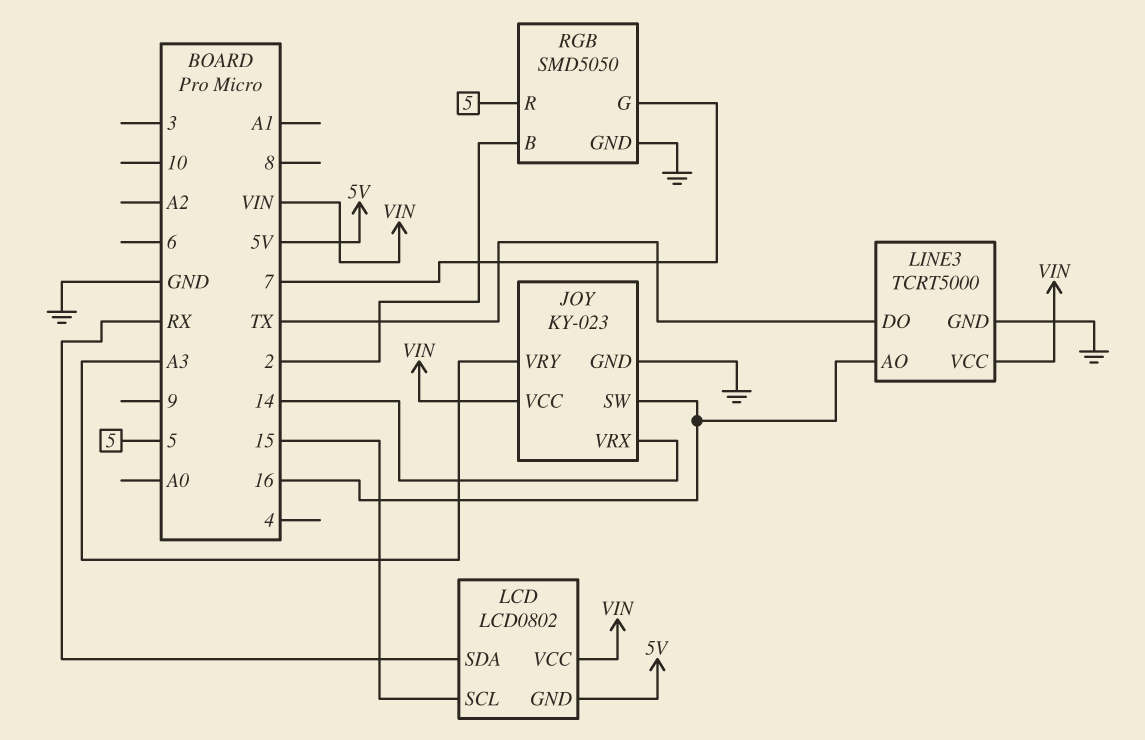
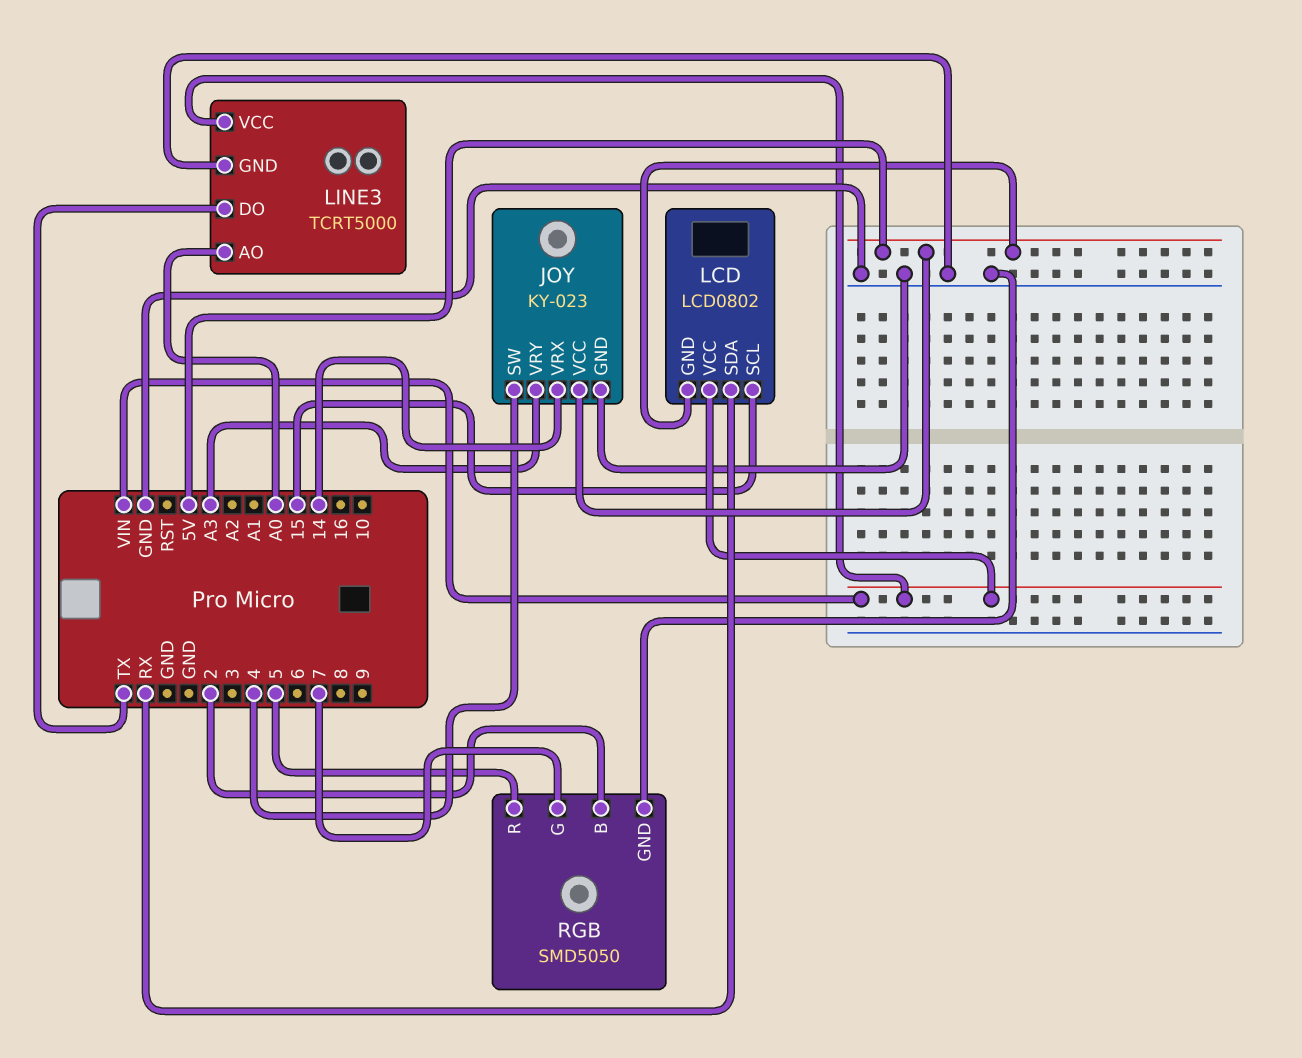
JOY pin SW: 16 -> 4
JOY pin VCC: VIN -> 5V
LINE3 pin AO: 16 -> A0

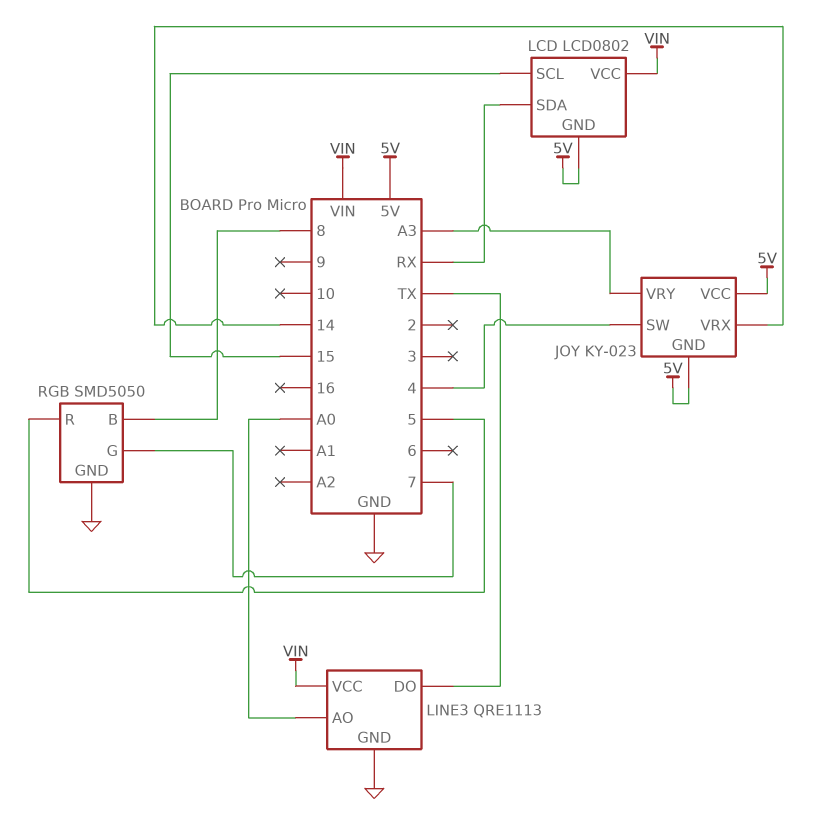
JOY pin GND: GND -> 5V
LINE3: TCRT5000 -> QRE1113
RGB pin B: 2 -> 8

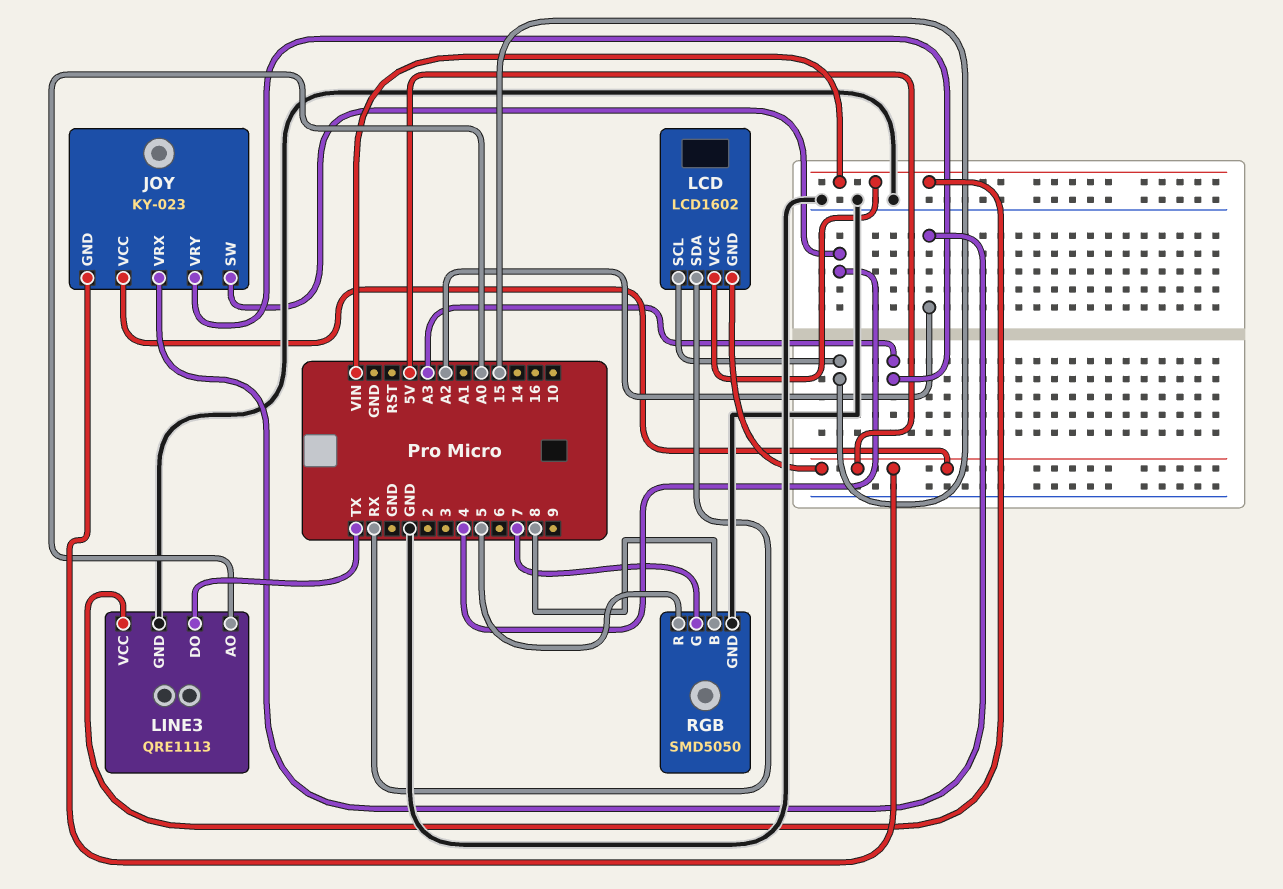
JOY pin VRX: 14 -> A2
LCD: LCD0802 -> LCD1602

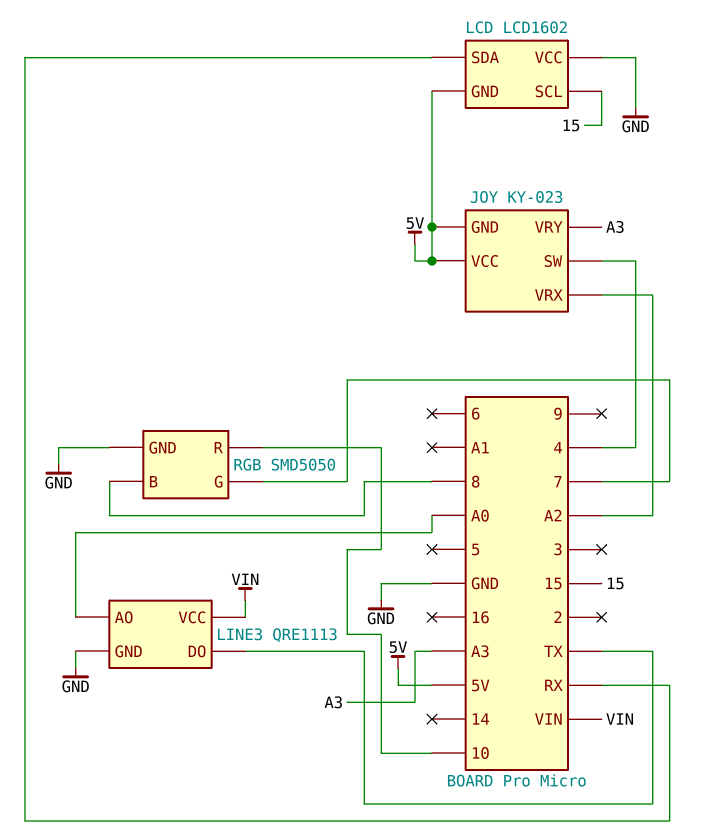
LCD pin VCC: VIN -> GND
RGB pin R: 5 -> 10

